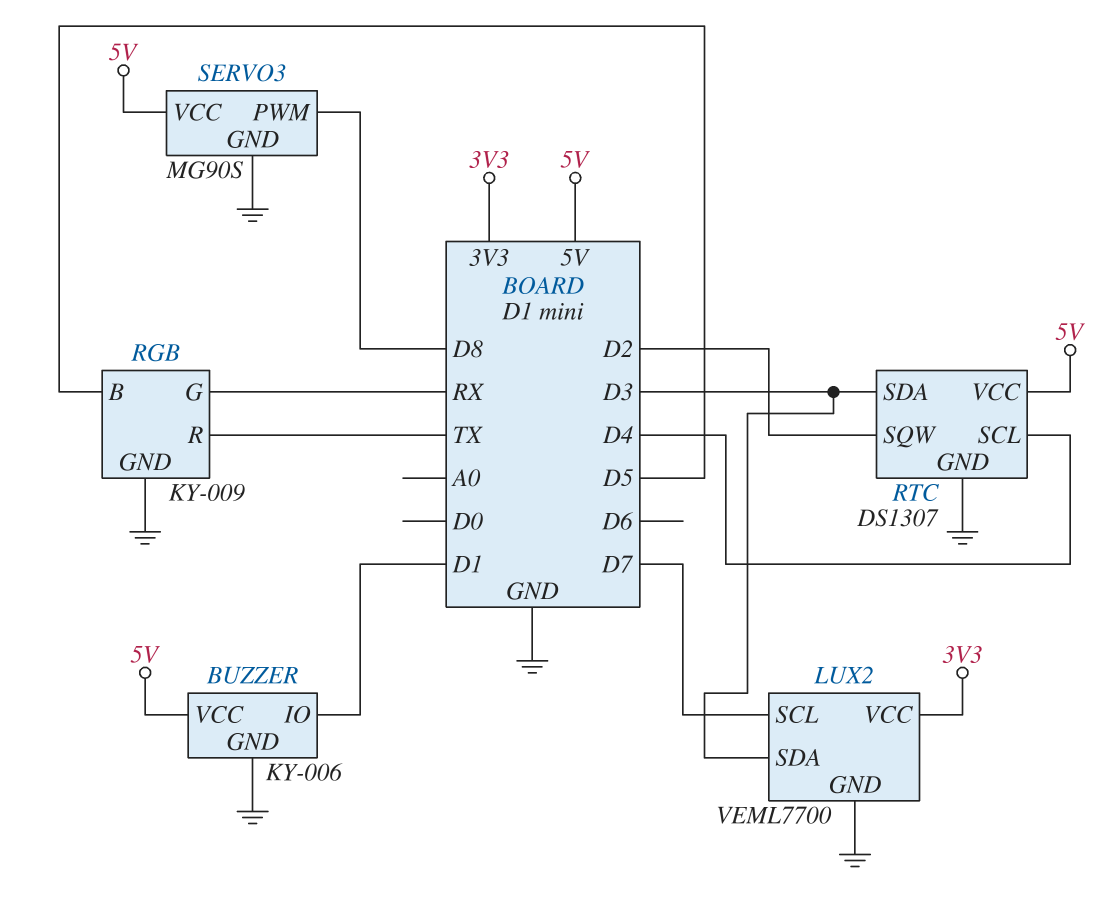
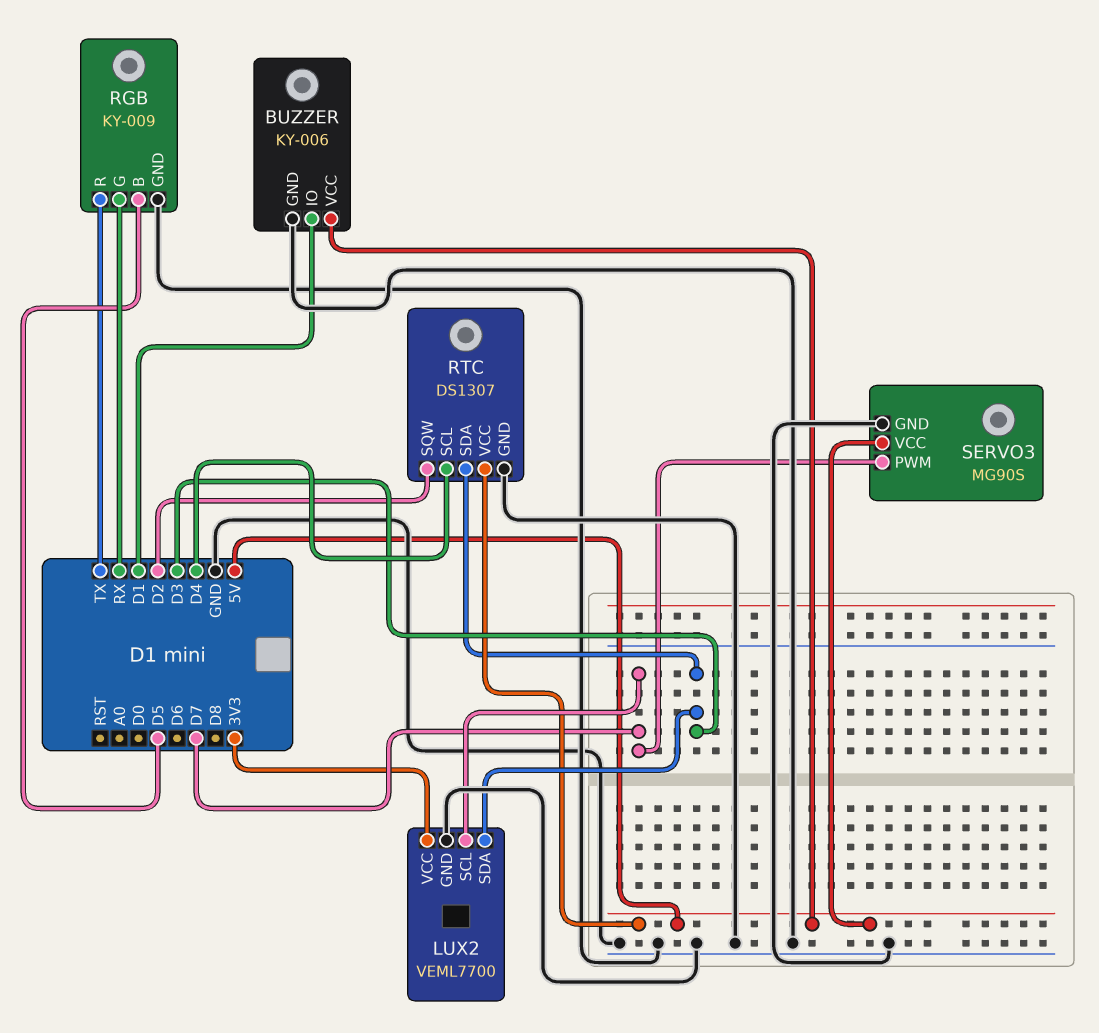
SERVO3 pin PWM: D8 -> D7

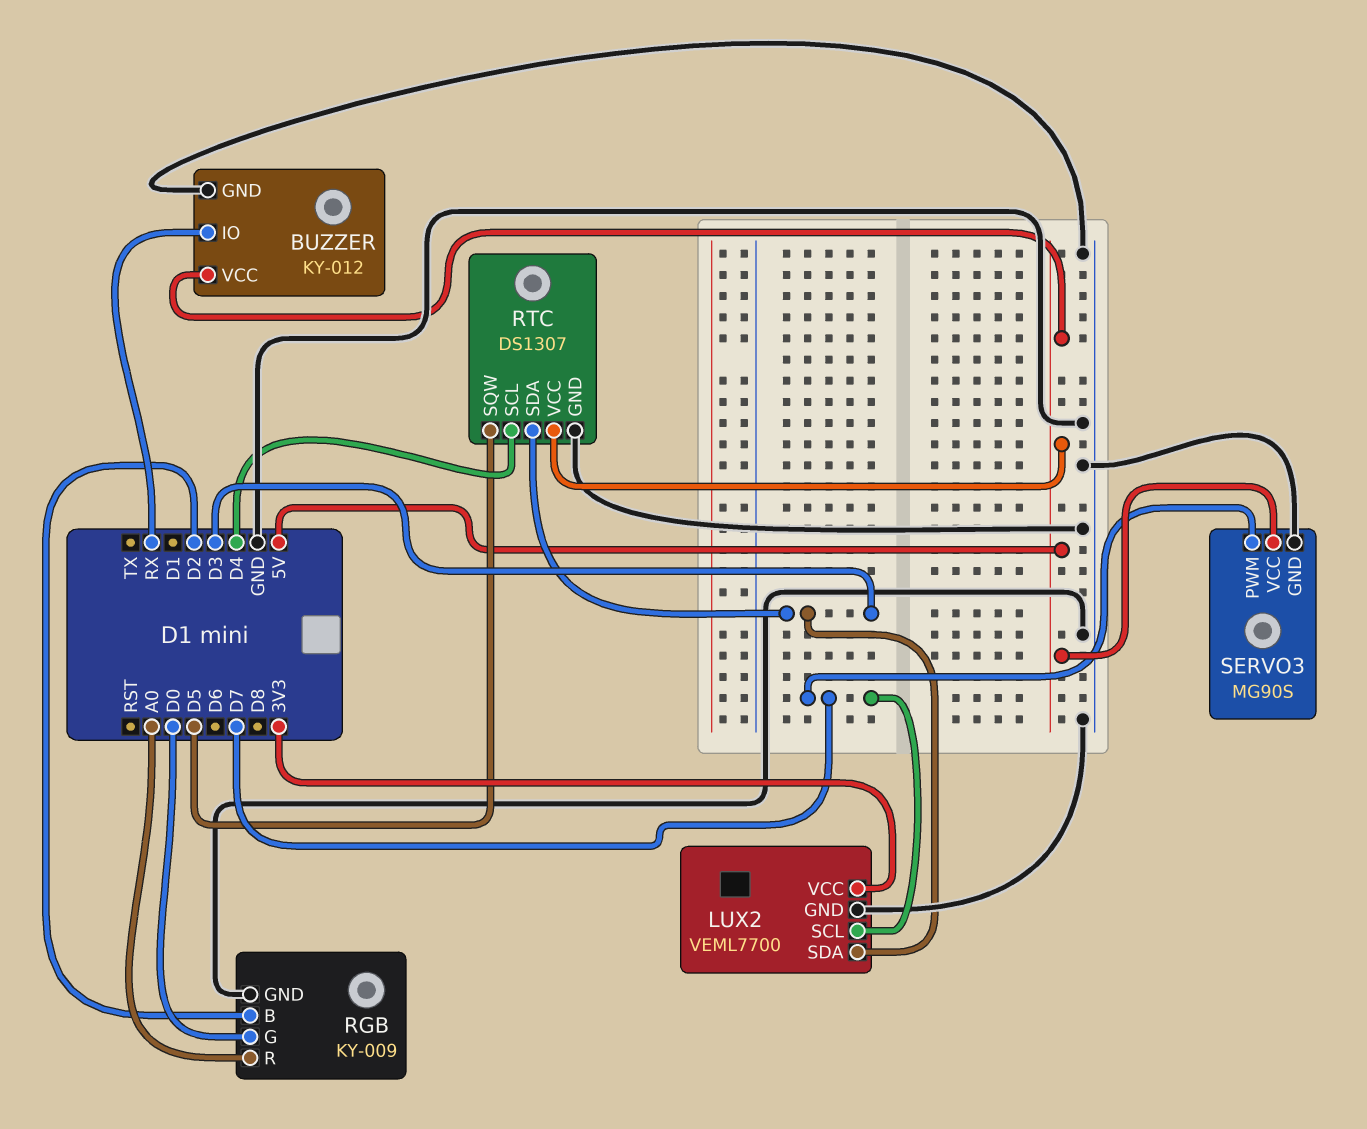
BUZZER: KY-006 -> KY-012
BUZZER pin IO: D1 -> RX
RGB pin B: D5 -> D2
RGB pin G: RX -> D0
RGB pin R: TX -> A0
RTC pin SQW: D2 -> D5

